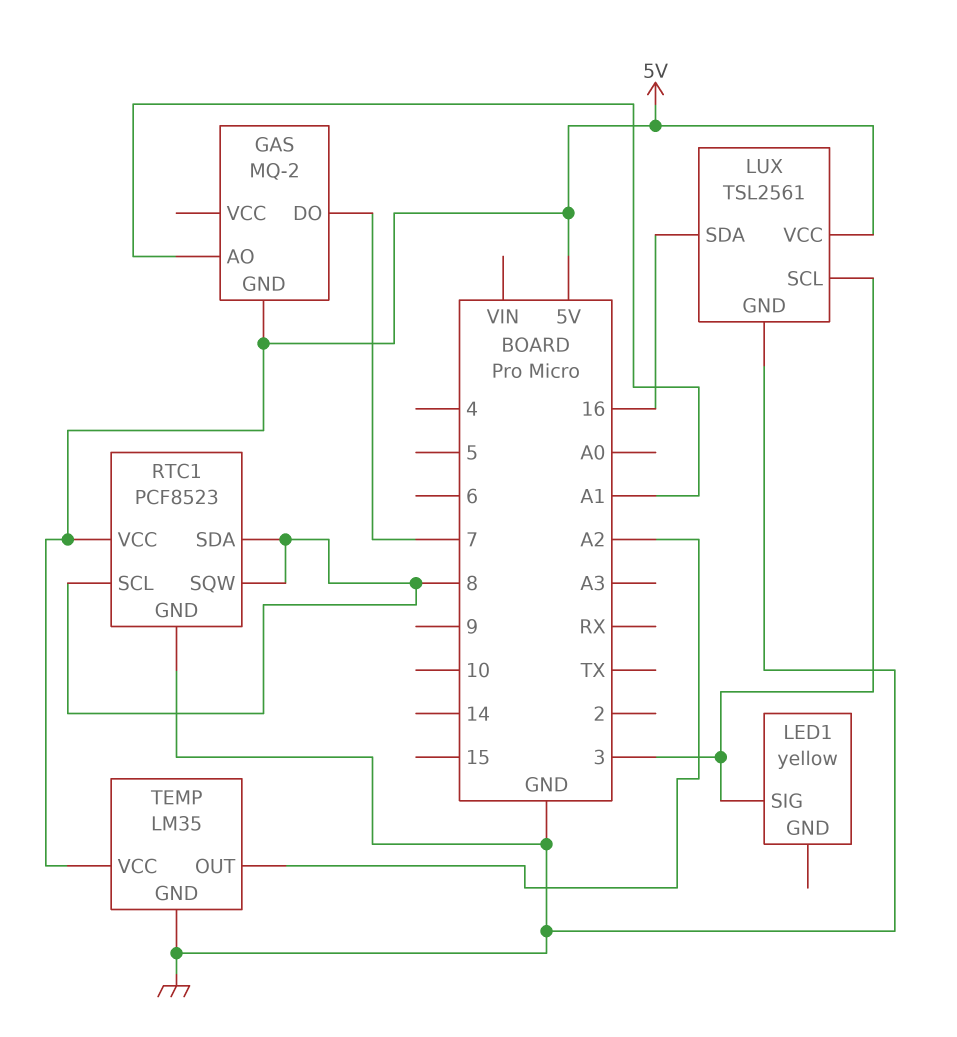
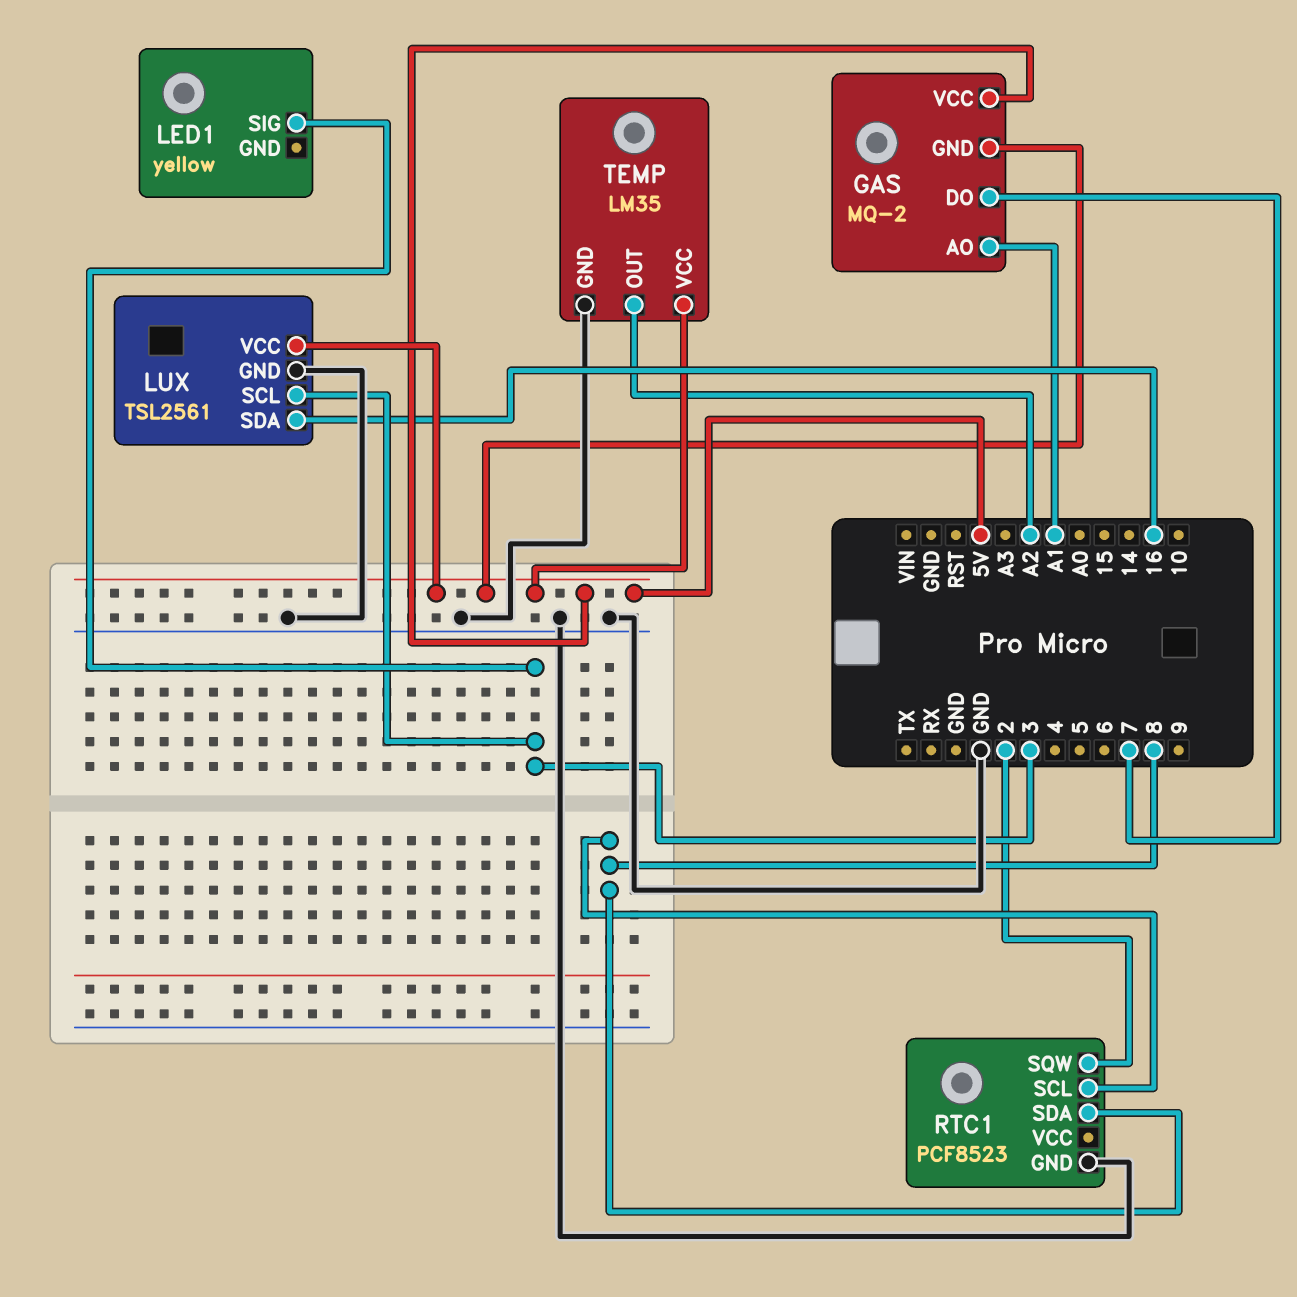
GAS pin VCC: none -> 5V
RTC1 pin SQW: 8 -> 2
RTC1 pin VCC: 5V -> none

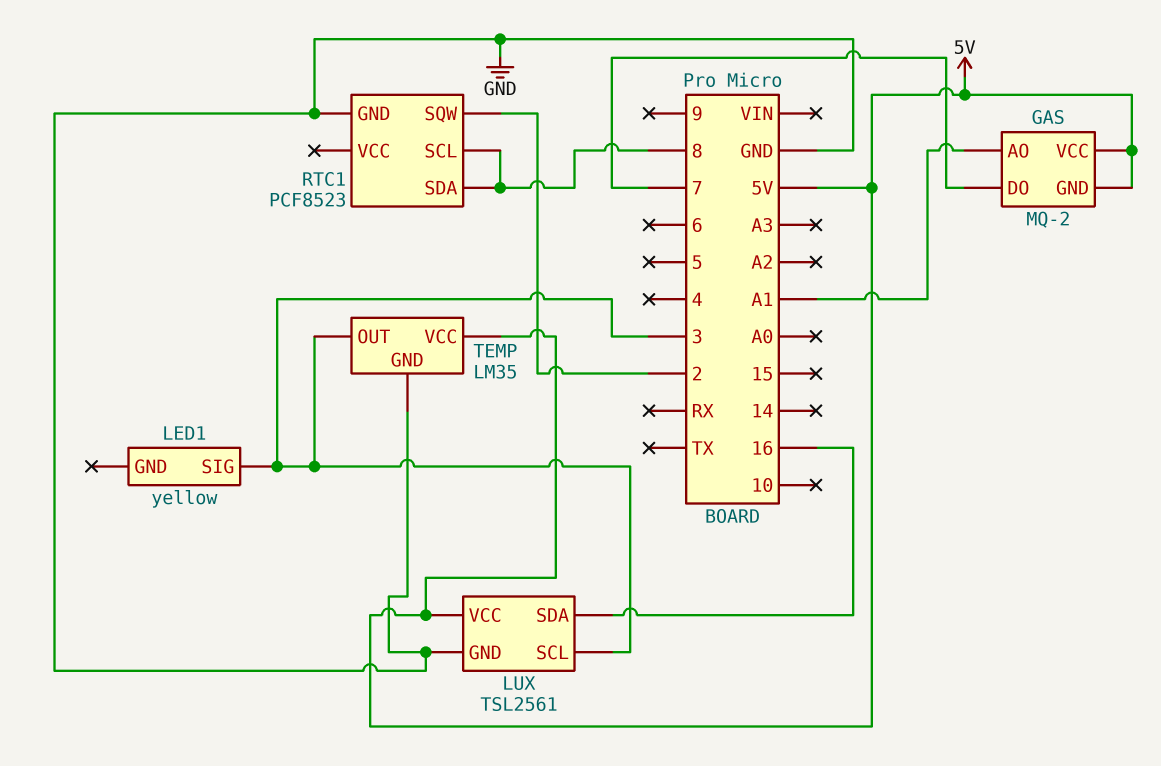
TEMP pin OUT: A2 -> 3

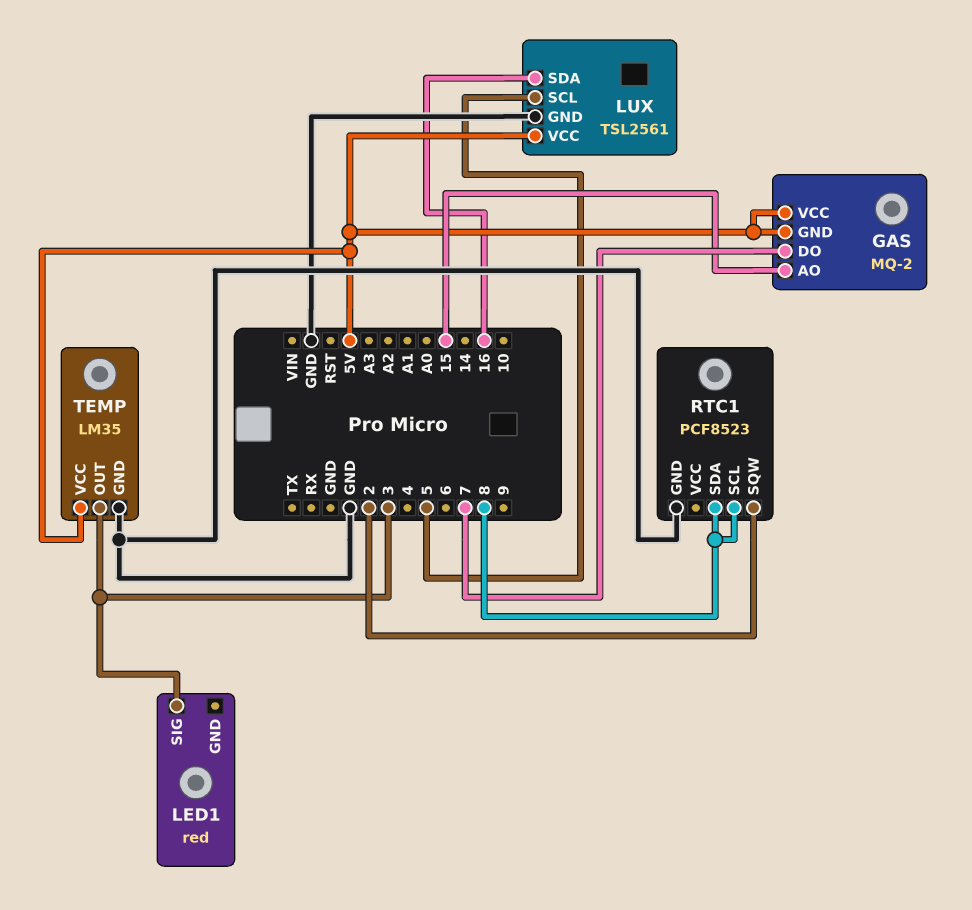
GAS pin AO: A1 -> 15
LED1: yellow -> red
LUX pin SCL: 3 -> 5

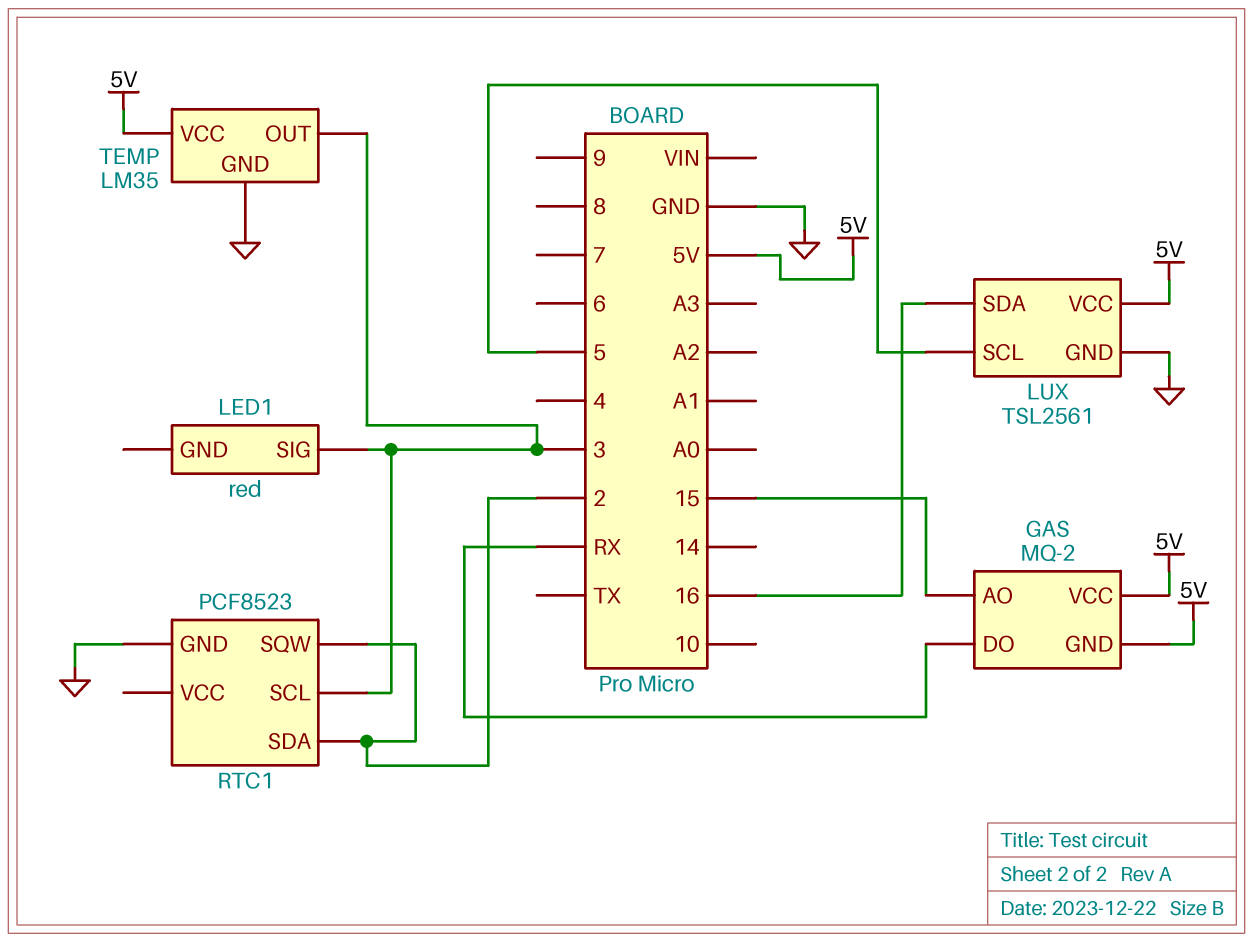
GAS pin DO: 7 -> RX
RTC1 pin SCL: 8 -> 3
RTC1 pin SDA: 8 -> 2

